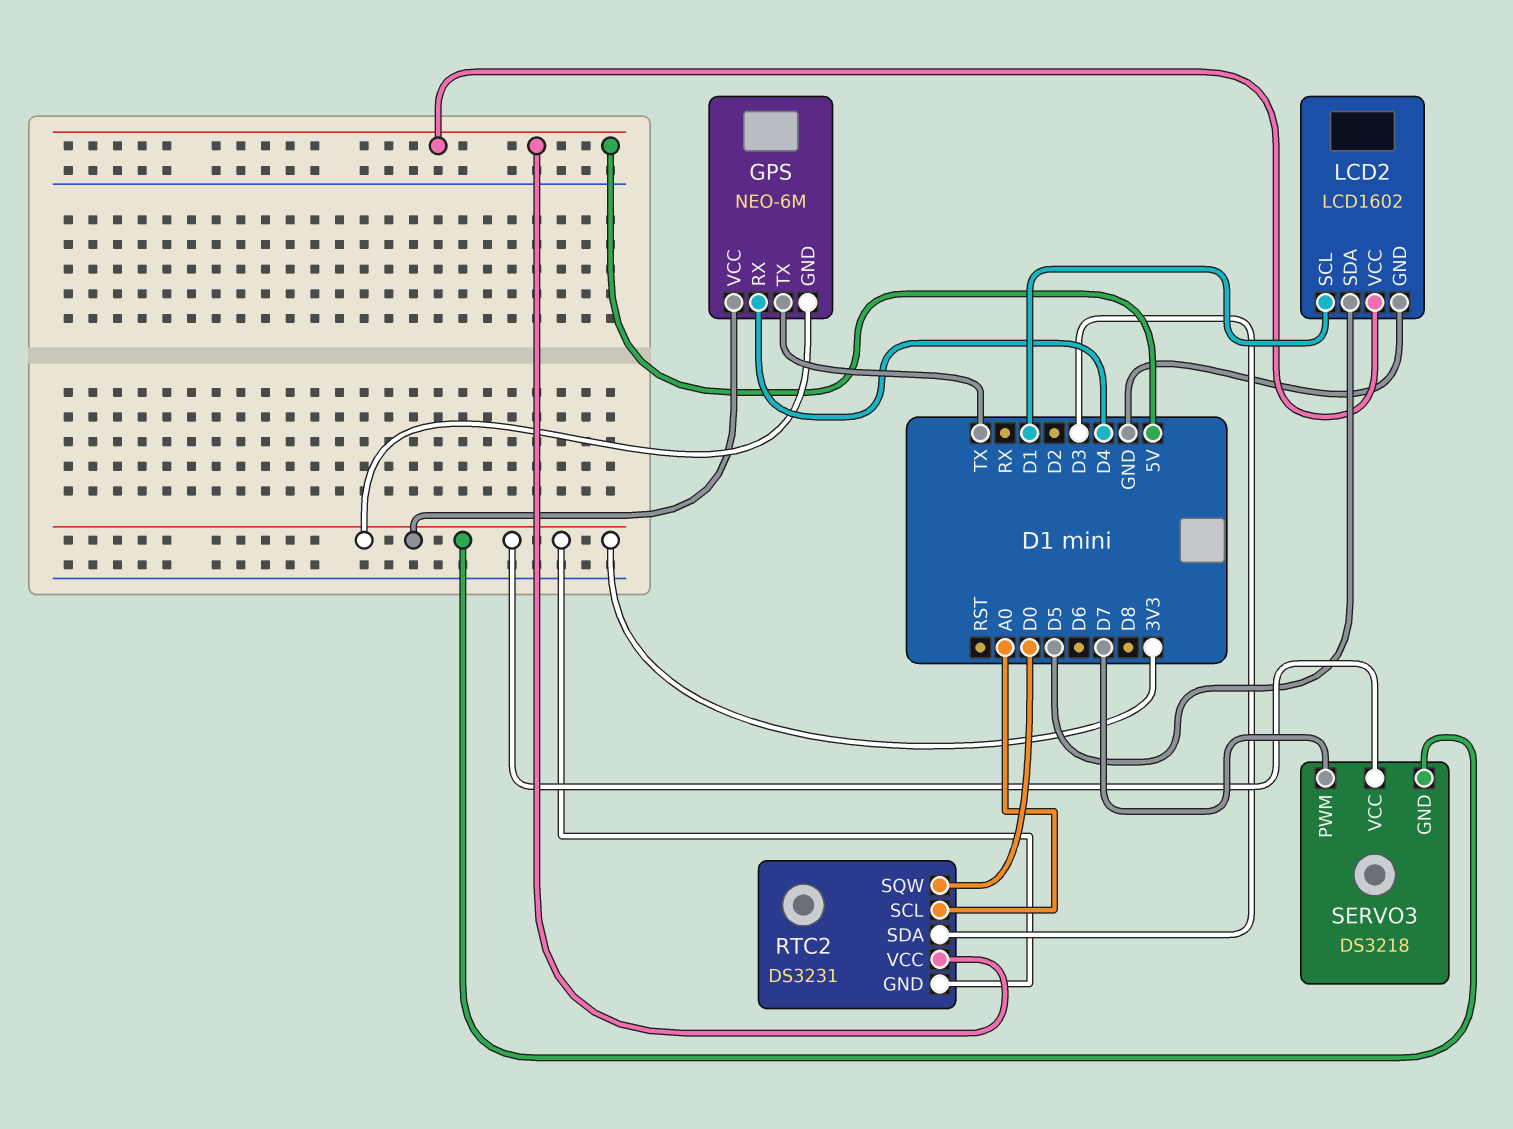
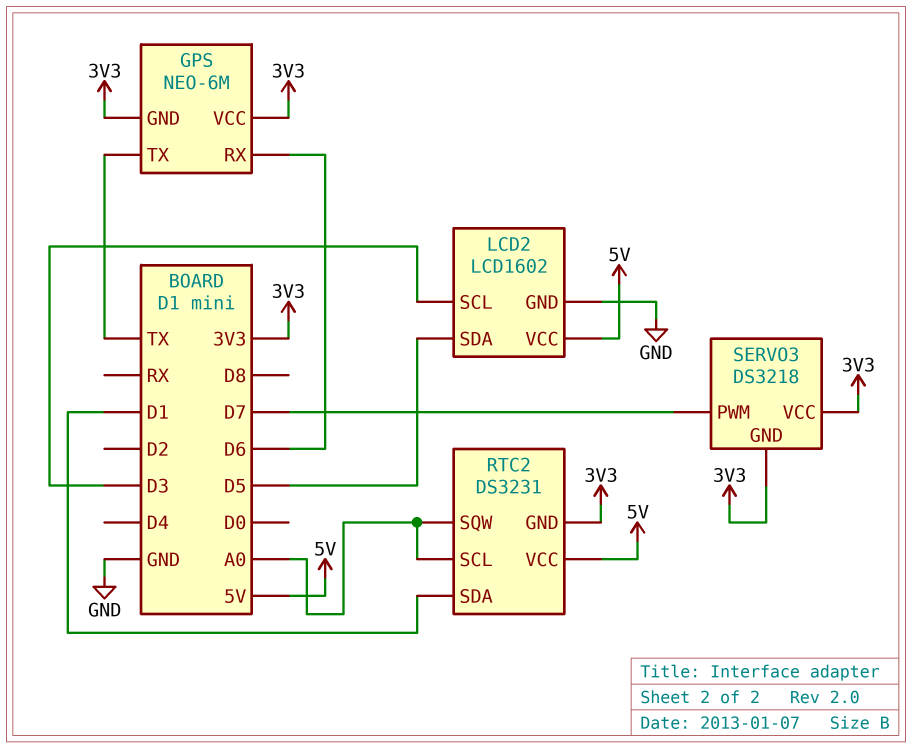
GPS pin RX: D4 -> D6
LCD2 pin SCL: D1 -> D3
RTC2 pin SDA: D3 -> D1
RTC2 pin SQW: D0 -> A0

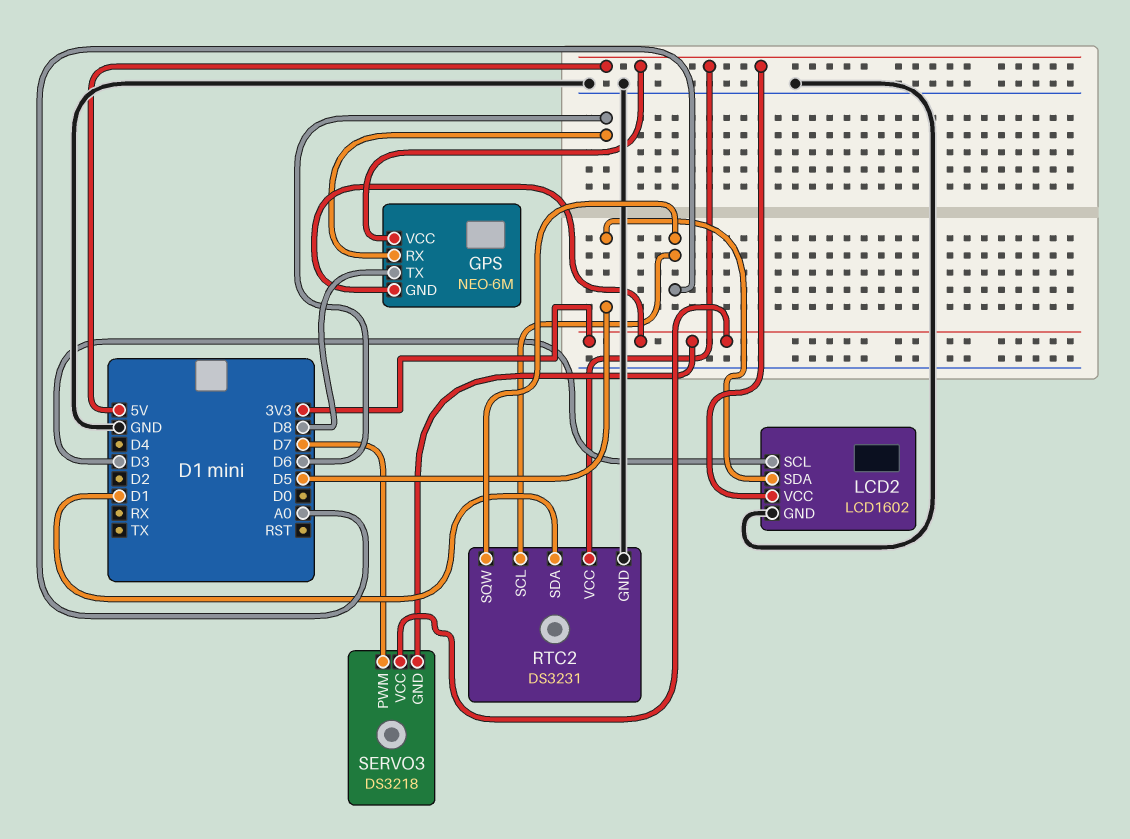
GPS pin TX: TX -> D8
GPS pin VCC: 3V3 -> 5V
RTC2 pin GND: 3V3 -> GND

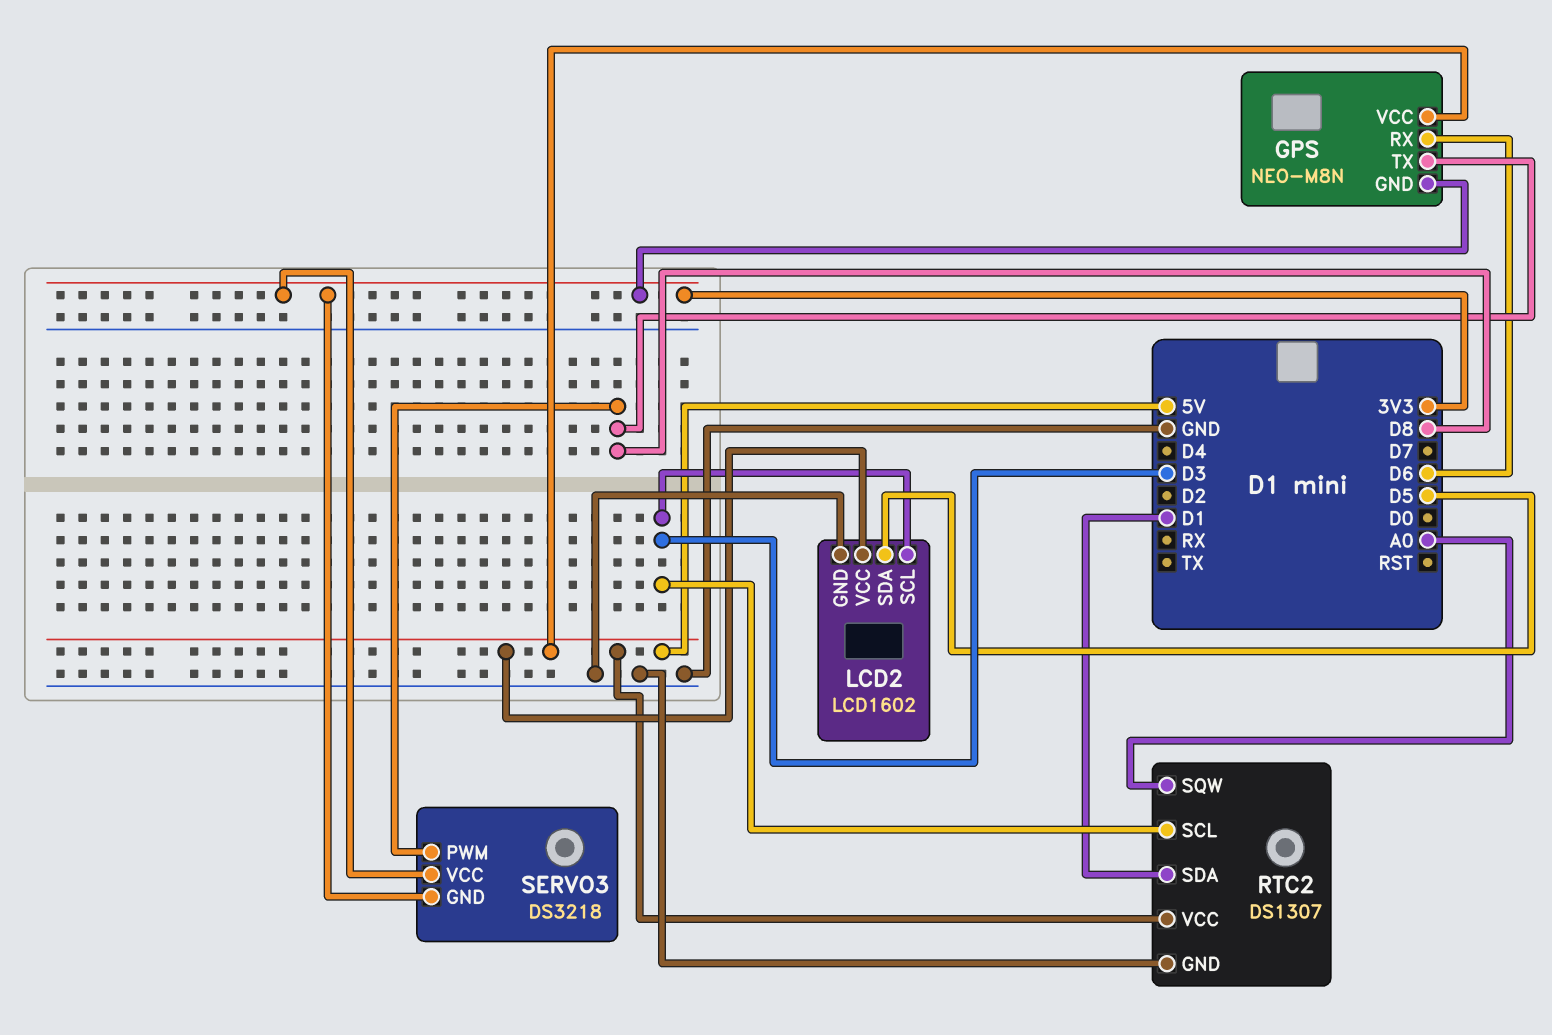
GPS: NEO-6M -> NEO-M8N
RTC2: DS3231 -> DS1307
RTC2 pin SCL: A0 -> D3
SERVO3 pin PWM: D7 -> D8

